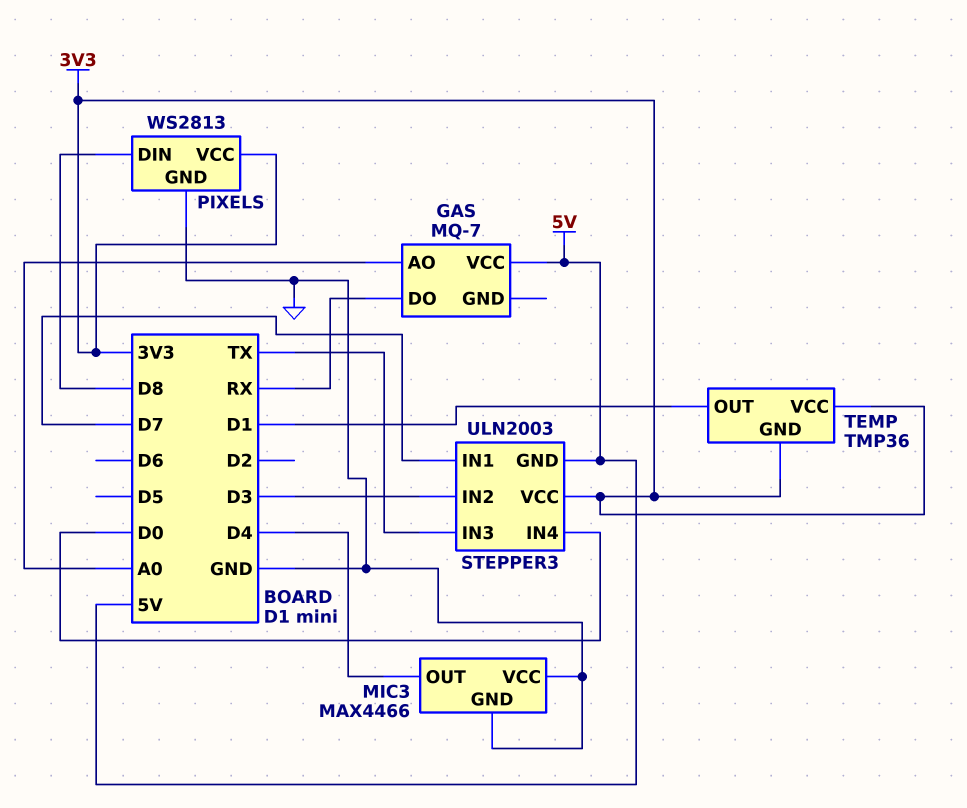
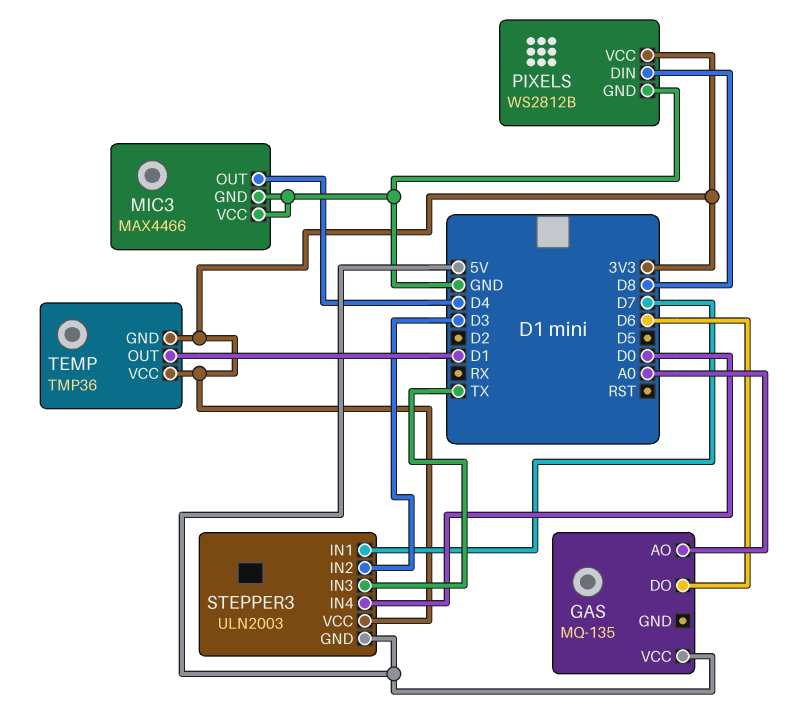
GAS: MQ-7 -> MQ-135
GAS pin DO: RX -> D6
PIXELS: WS2813 -> WS2812B

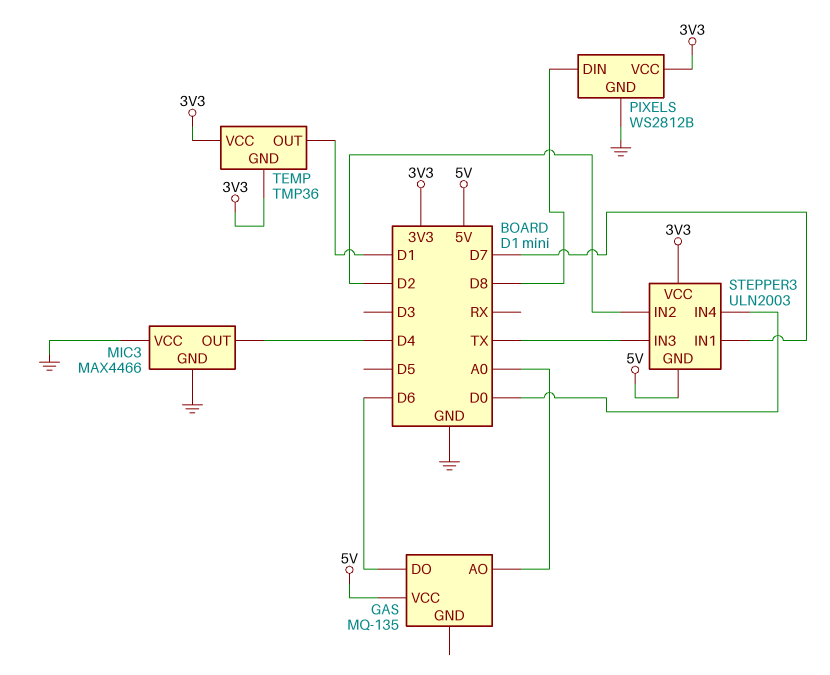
STEPPER3 pin IN2: D3 -> D2

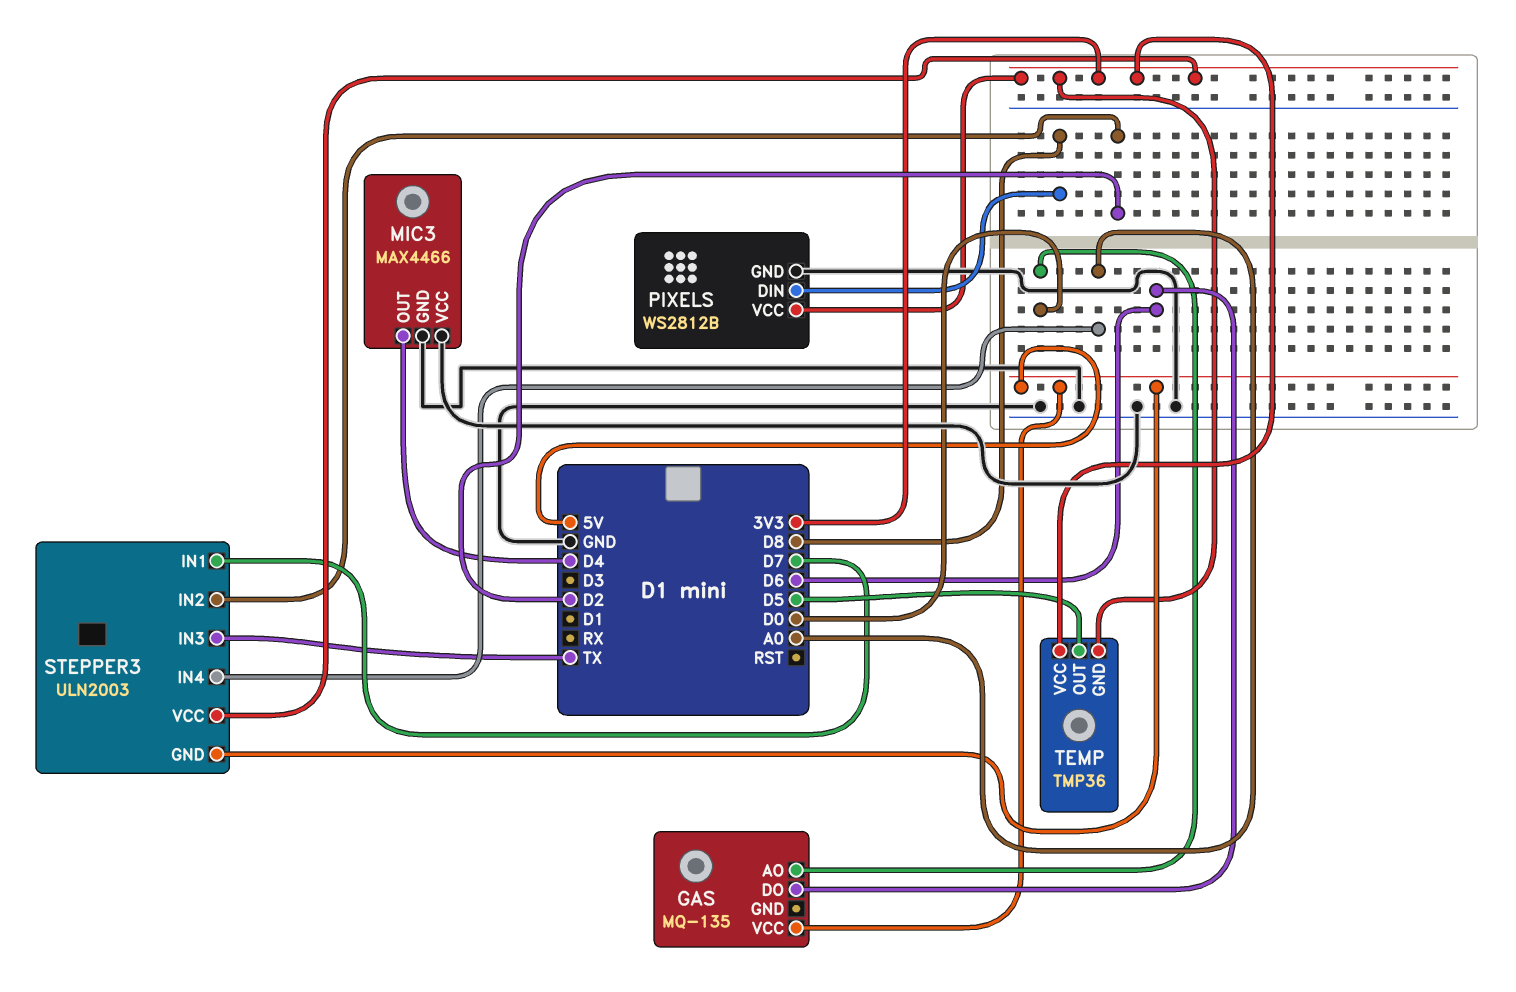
GAS pin AO: A0 -> D0
STEPPER3 pin IN4: D0 -> A0
TEMP pin OUT: D1 -> D5

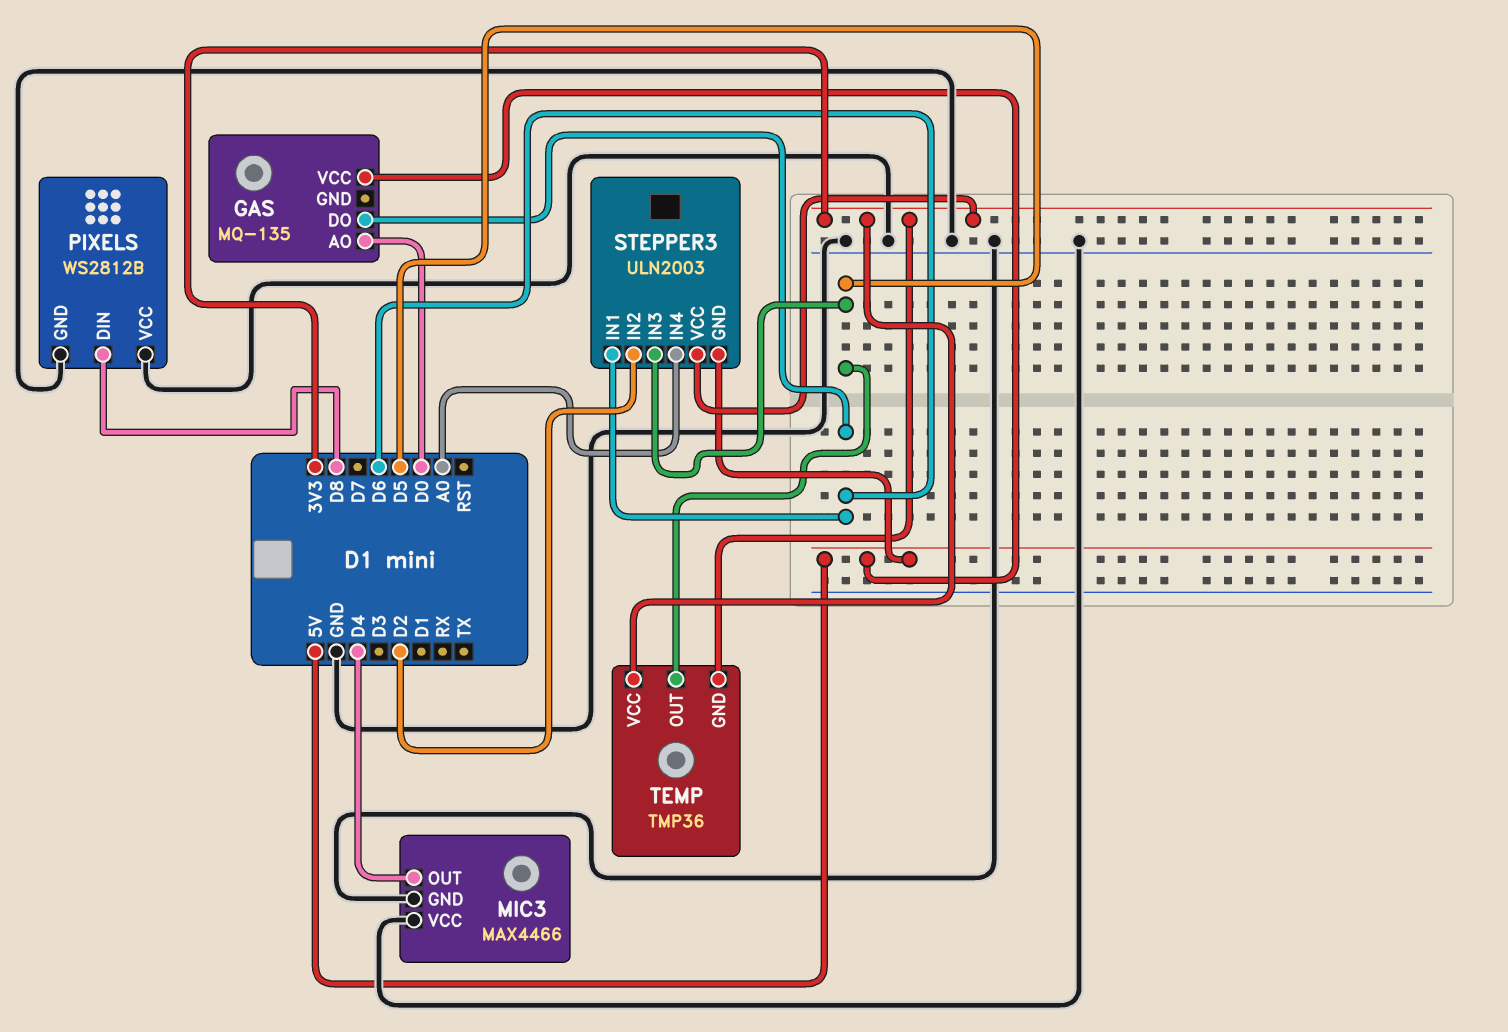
PIXELS pin VCC: 3V3 -> GND
STEPPER3 pin IN1: D7 -> D6
STEPPER3 pin IN3: TX -> D5

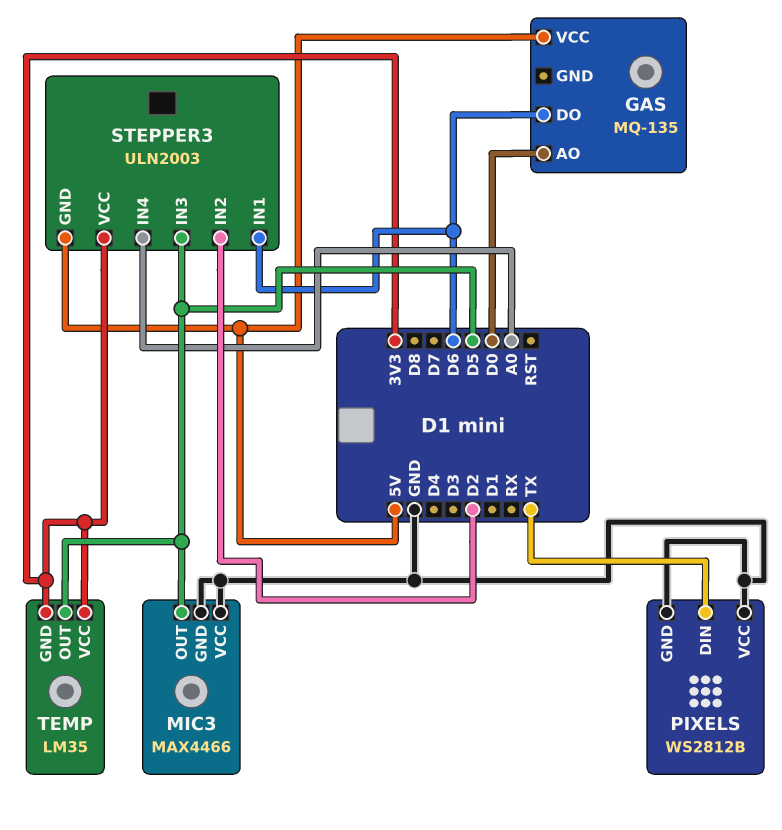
MIC3 pin OUT: D4 -> D5
PIXELS pin DIN: D8 -> TX
TEMP: TMP36 -> LM35

